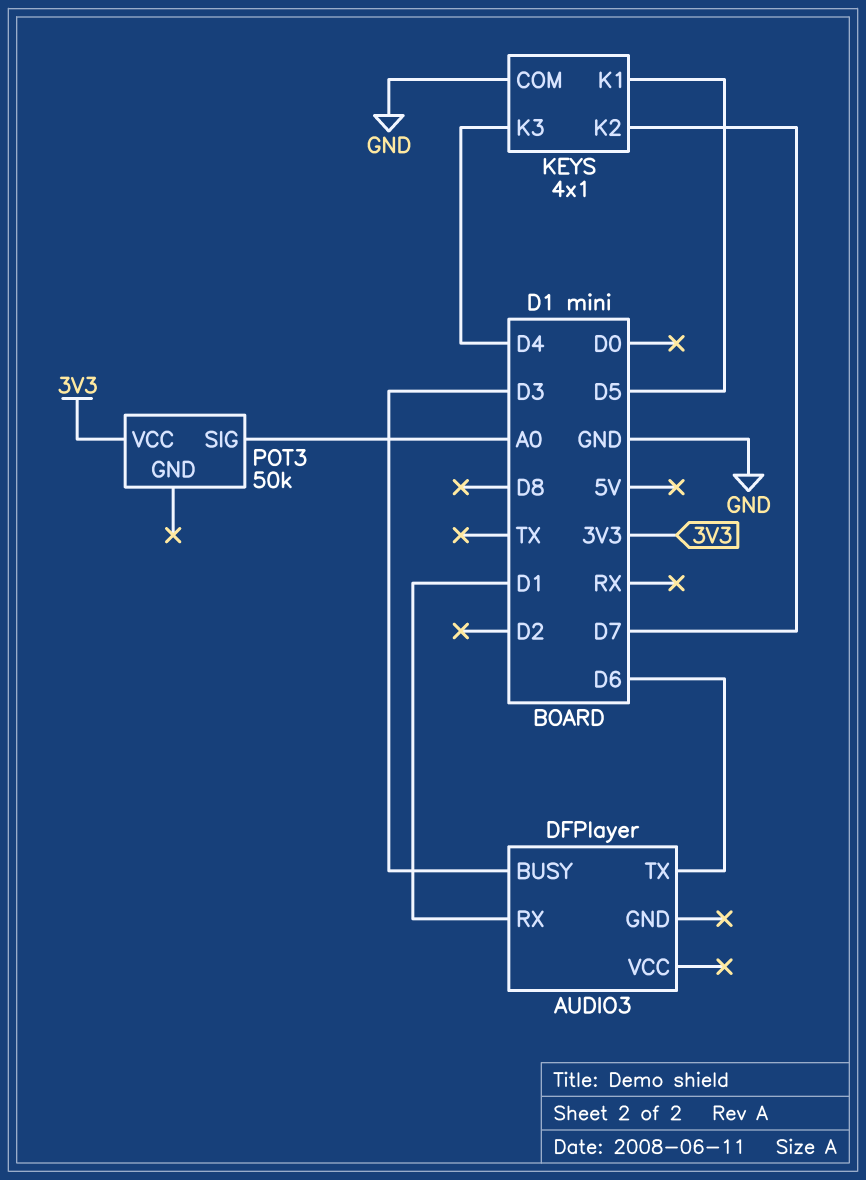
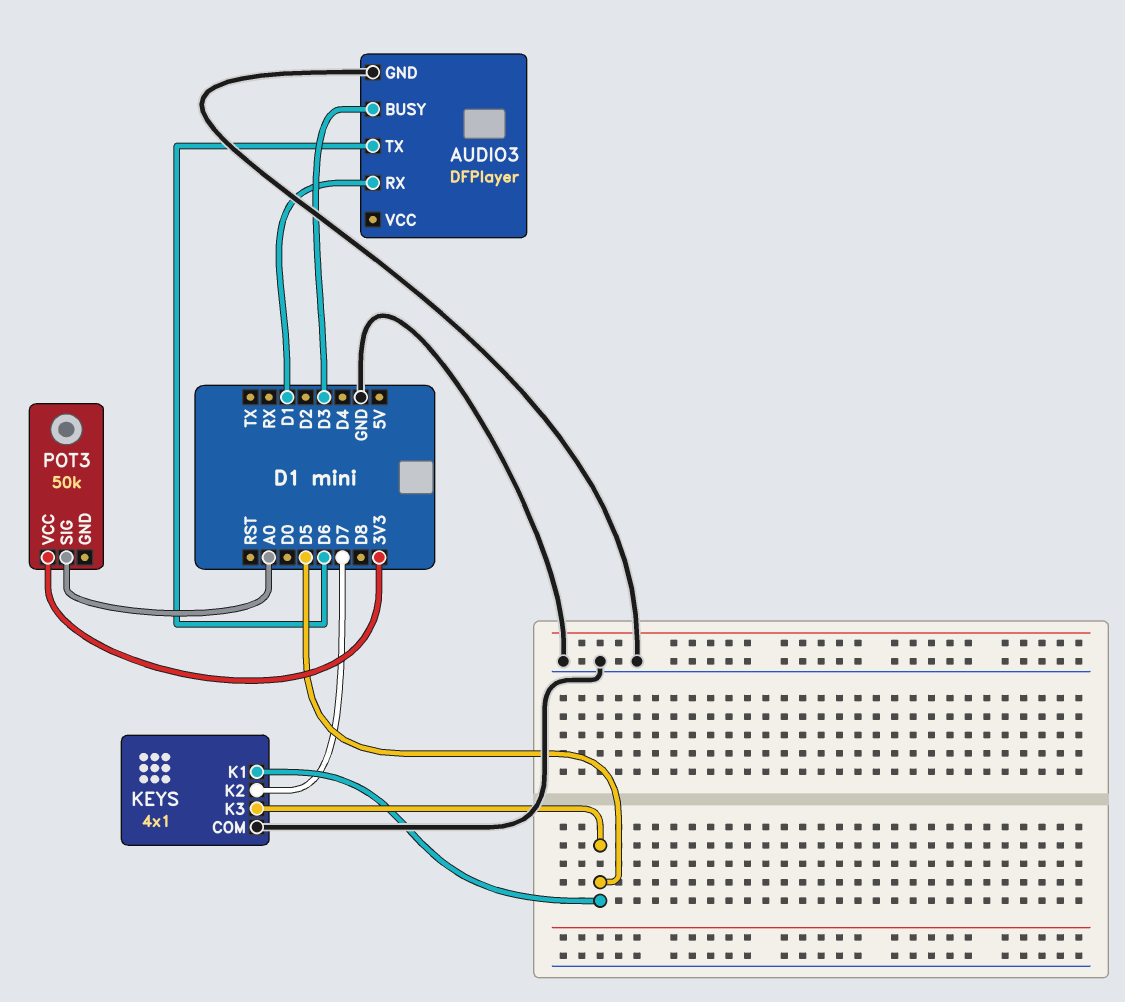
AUDIO3 pin GND: none -> GND
KEYS pin K3: D4 -> D5

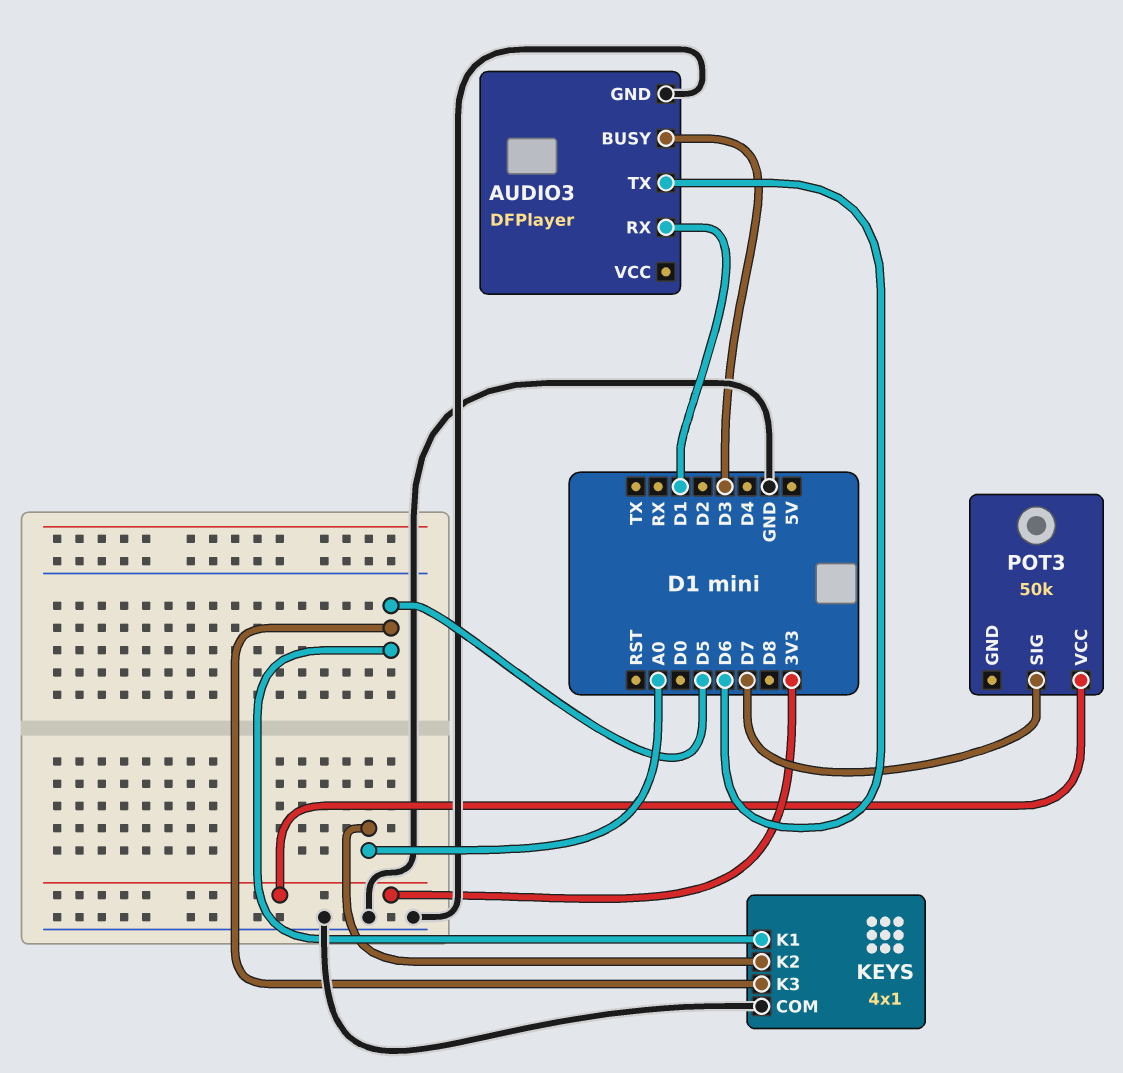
KEYS pin K2: D7 -> A0
POT3 pin SIG: A0 -> D7

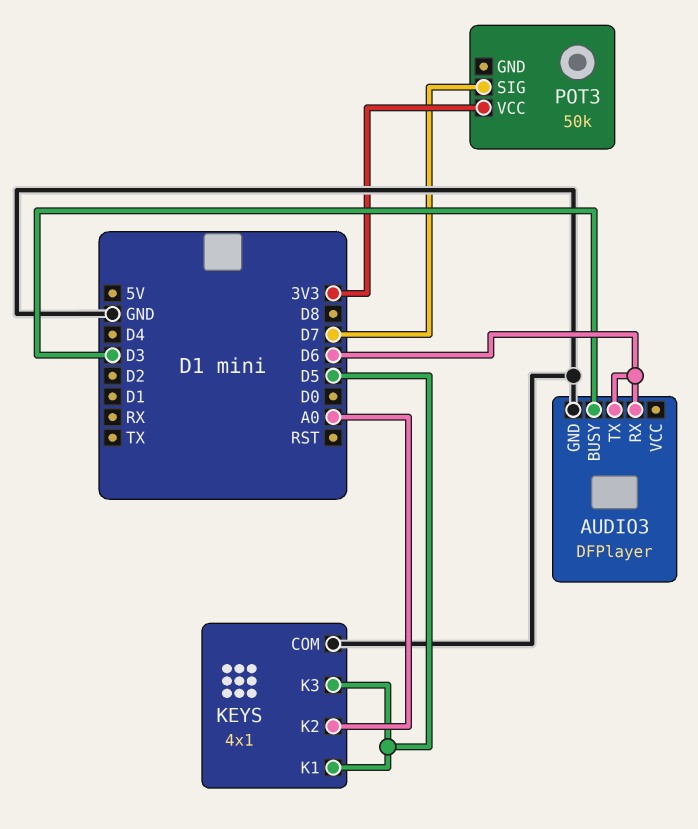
AUDIO3 pin RX: D1 -> D6

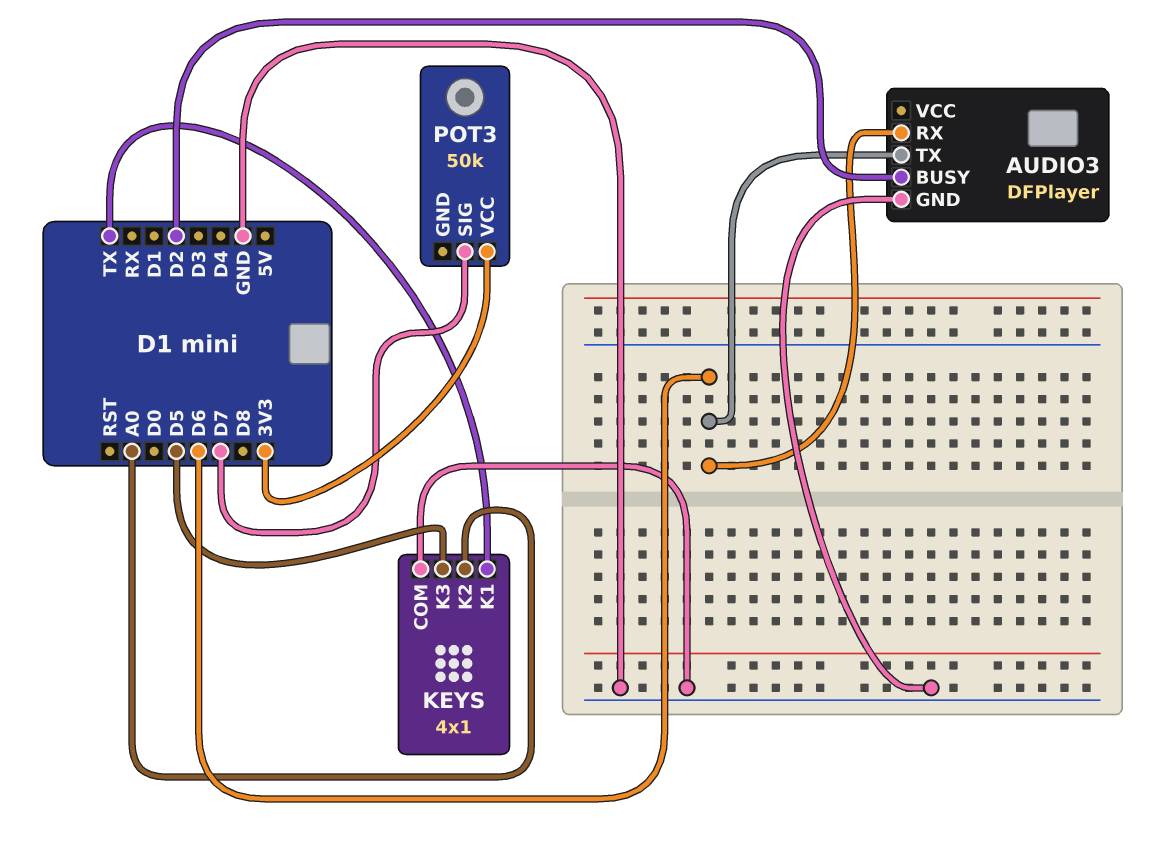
AUDIO3 pin BUSY: D3 -> D2
KEYS pin K1: D5 -> TX

